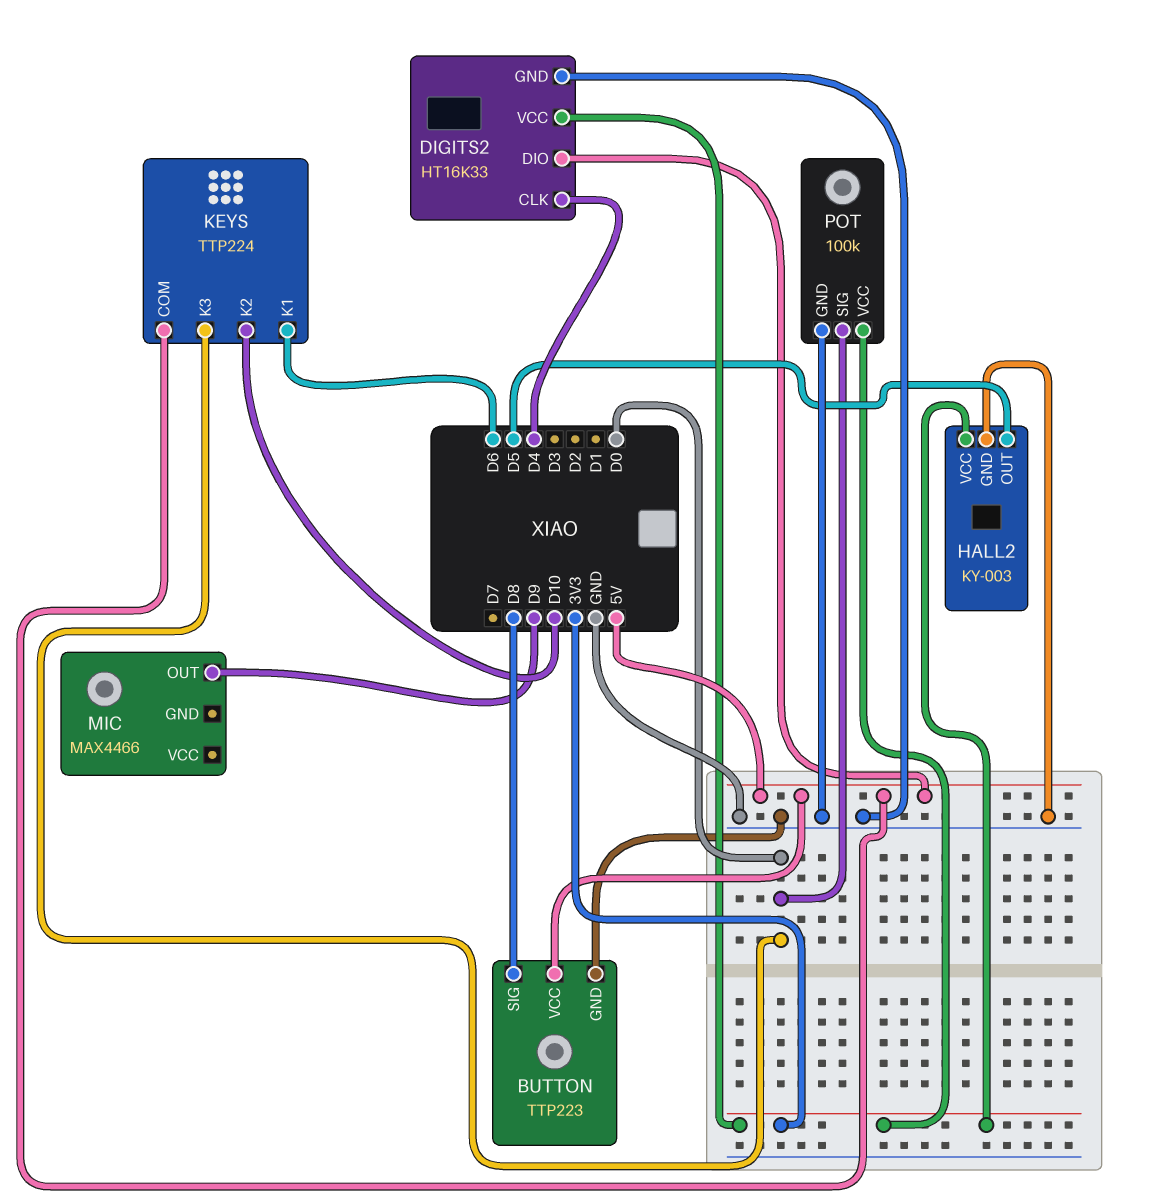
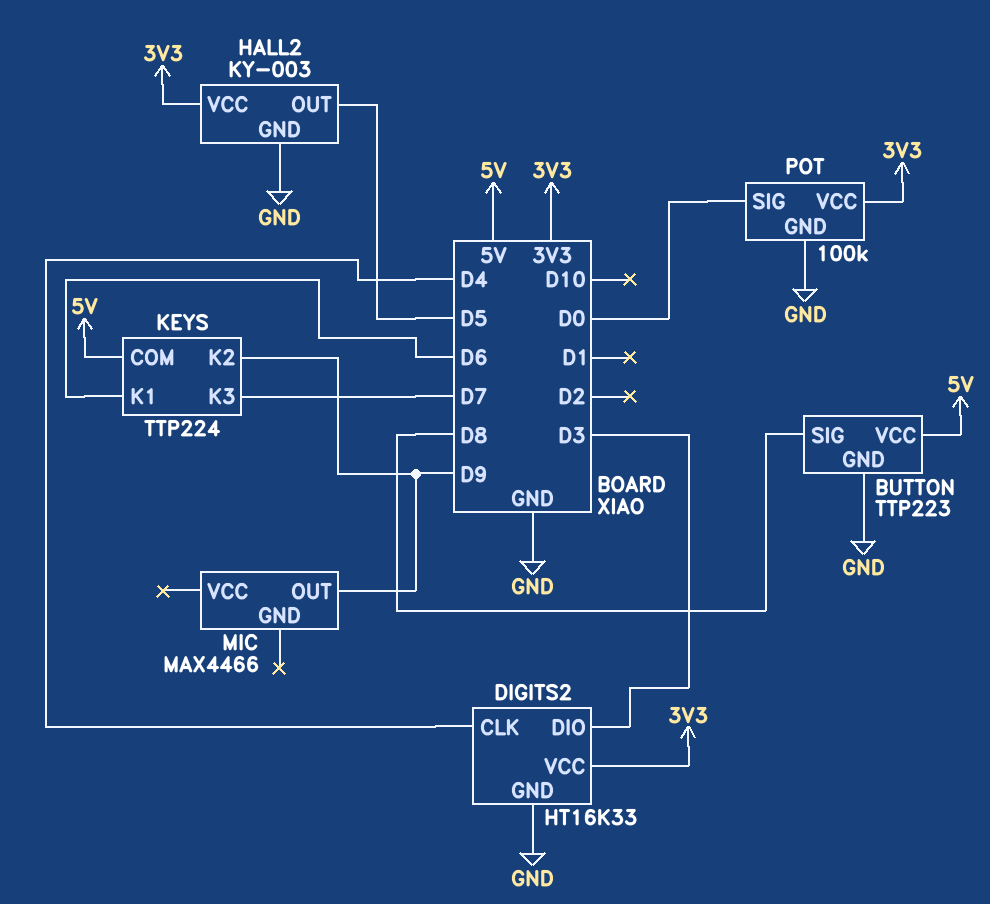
DIGITS2 pin DIO: 5V -> D3
KEYS pin K2: D10 -> D9
KEYS pin K3: D0 -> D7

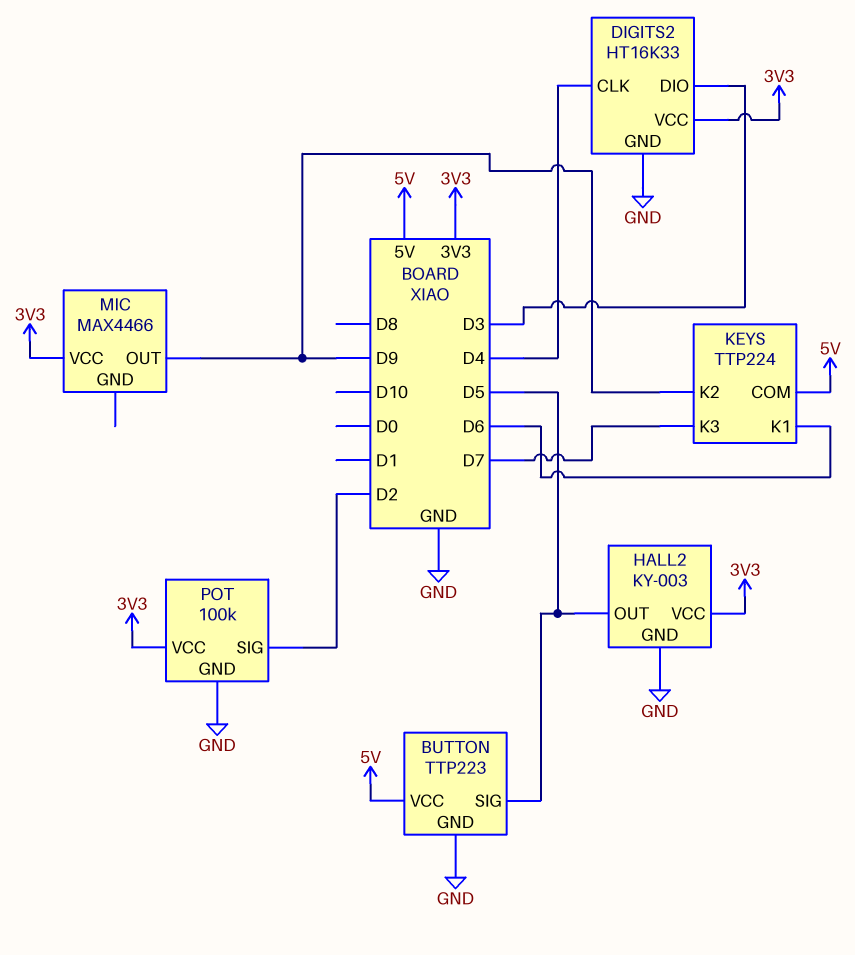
BUTTON pin SIG: D8 -> D5
MIC pin VCC: none -> 3V3
POT pin SIG: D0 -> D2

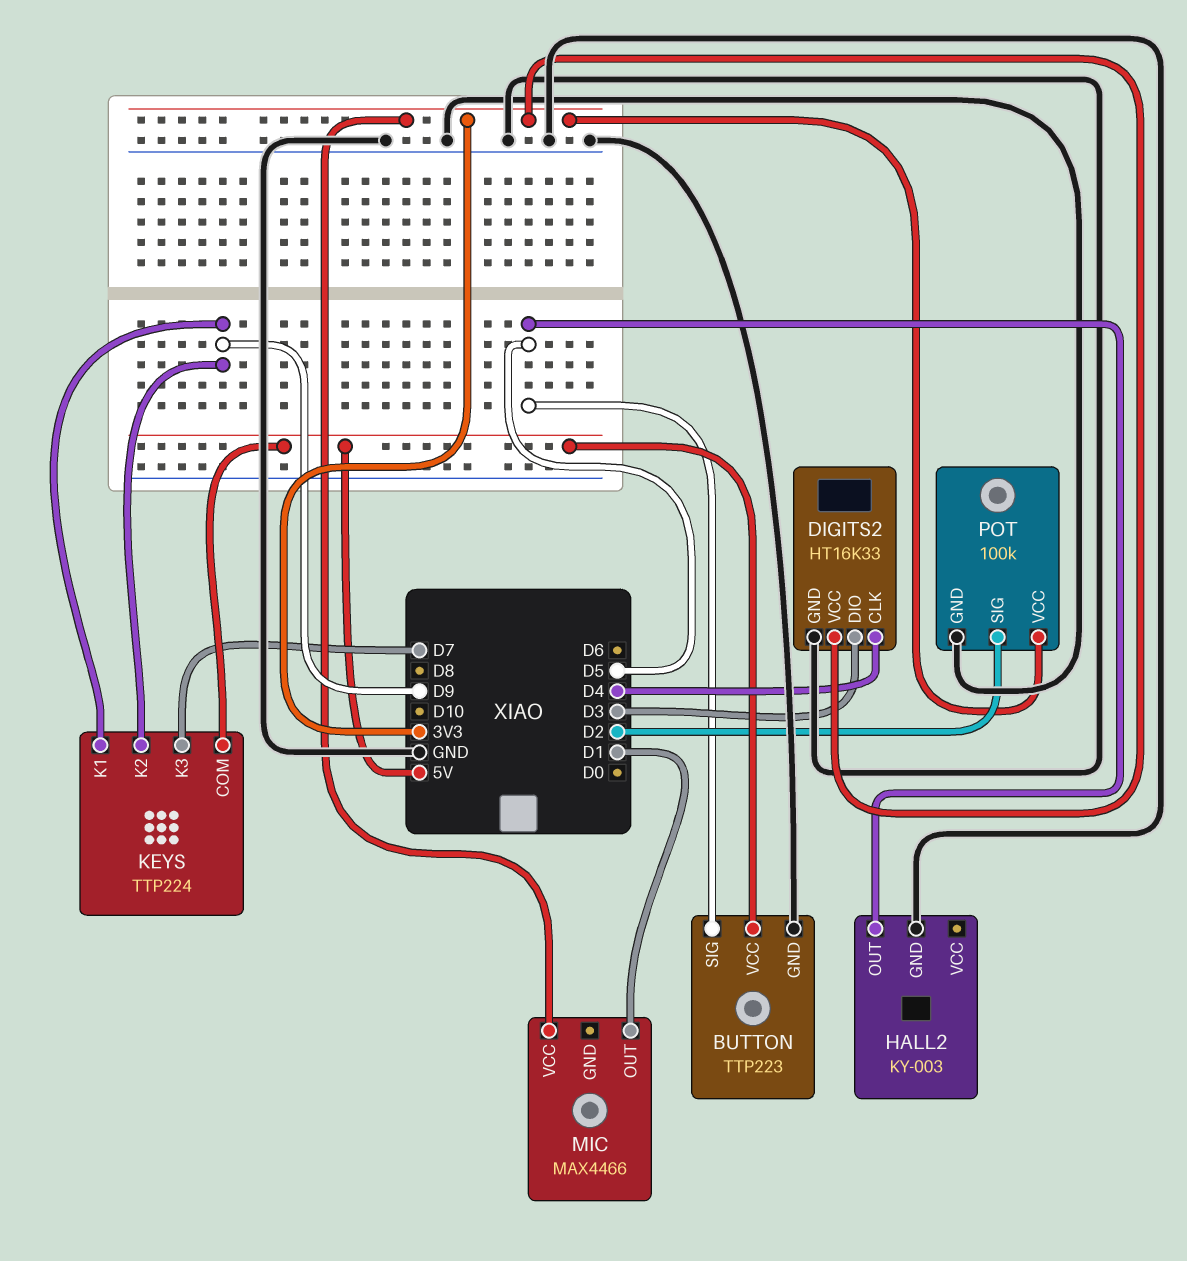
HALL2 pin VCC: 3V3 -> none
KEYS pin K1: D6 -> D9
MIC pin OUT: D9 -> D1

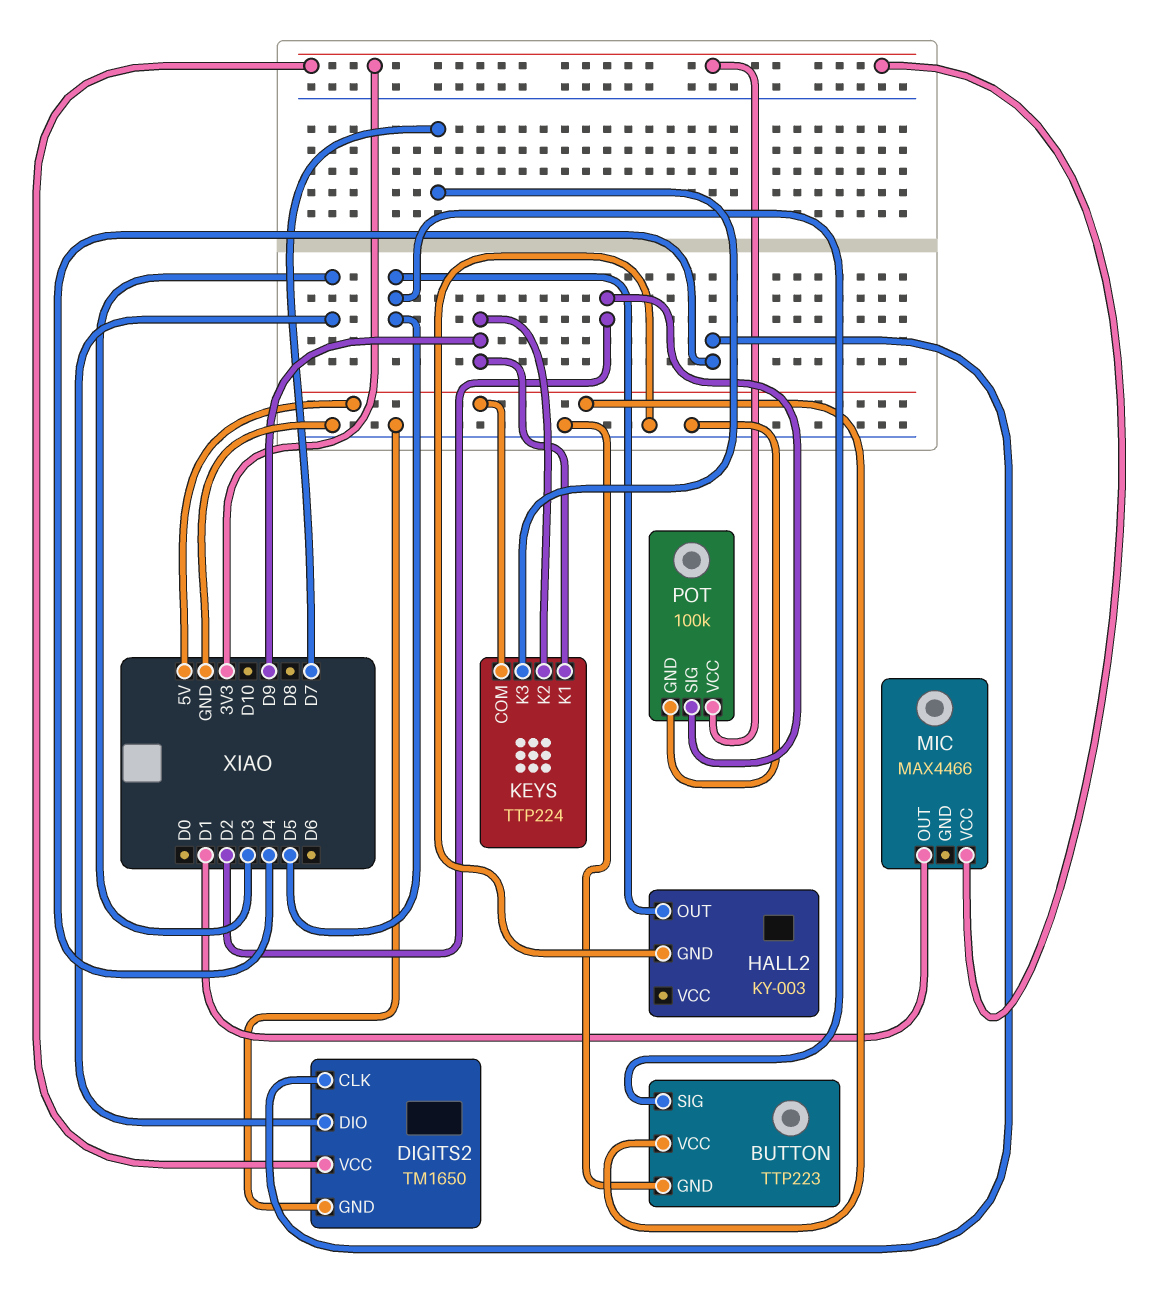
DIGITS2: HT16K33 -> TM1650

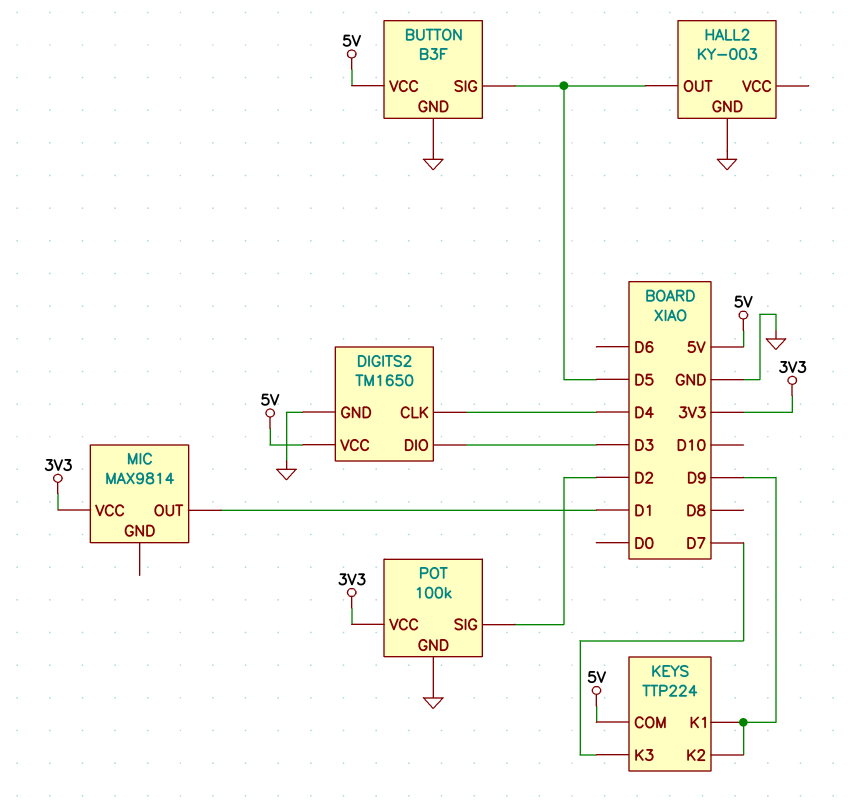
BUTTON: TTP223 -> B3F
DIGITS2 pin VCC: 3V3 -> 5V
MIC: MAX4466 -> MAX9814

